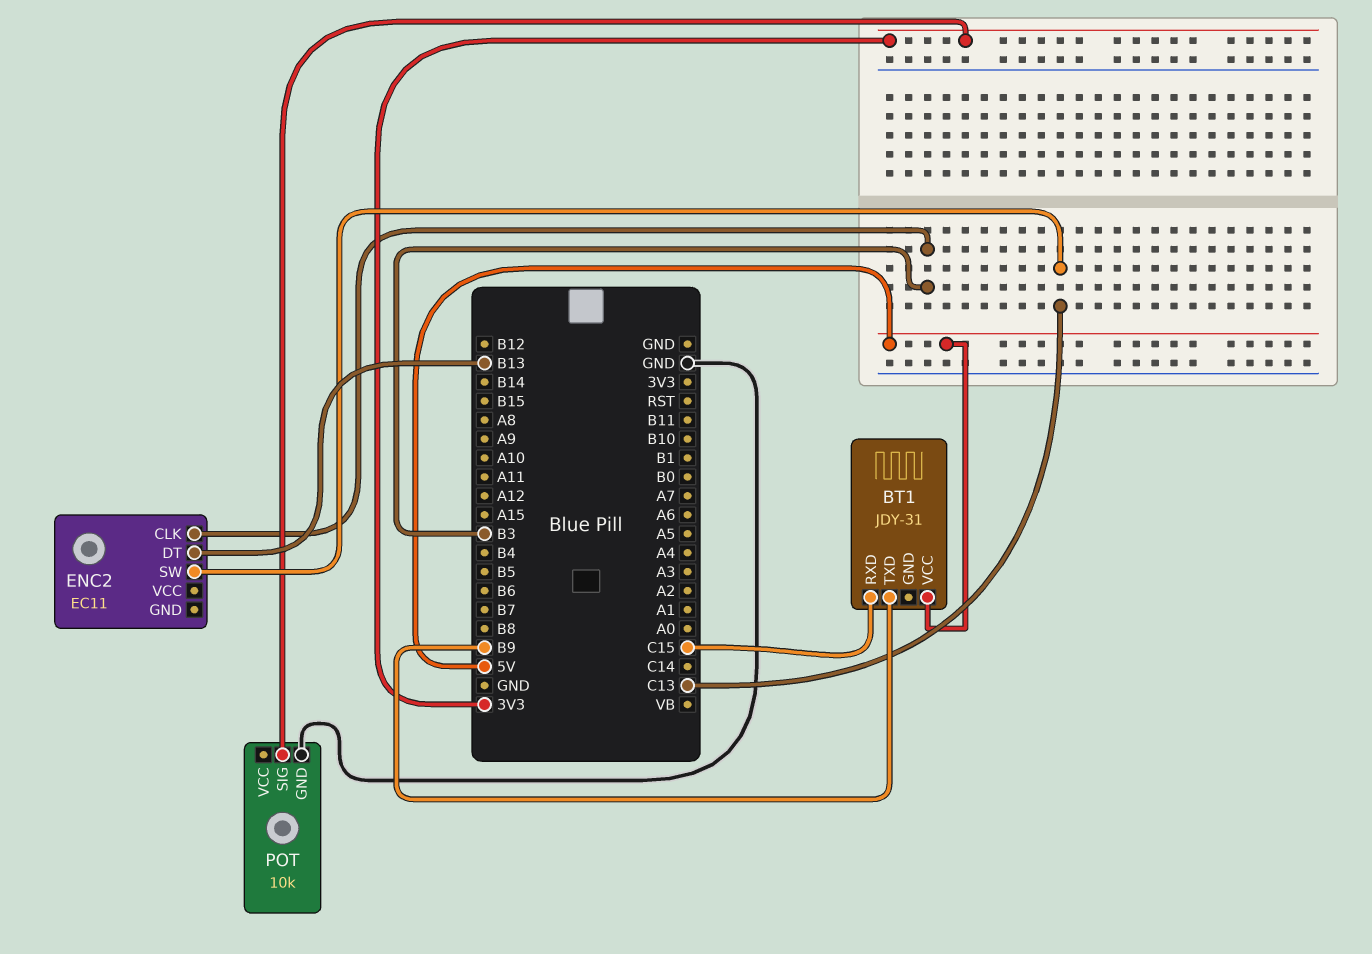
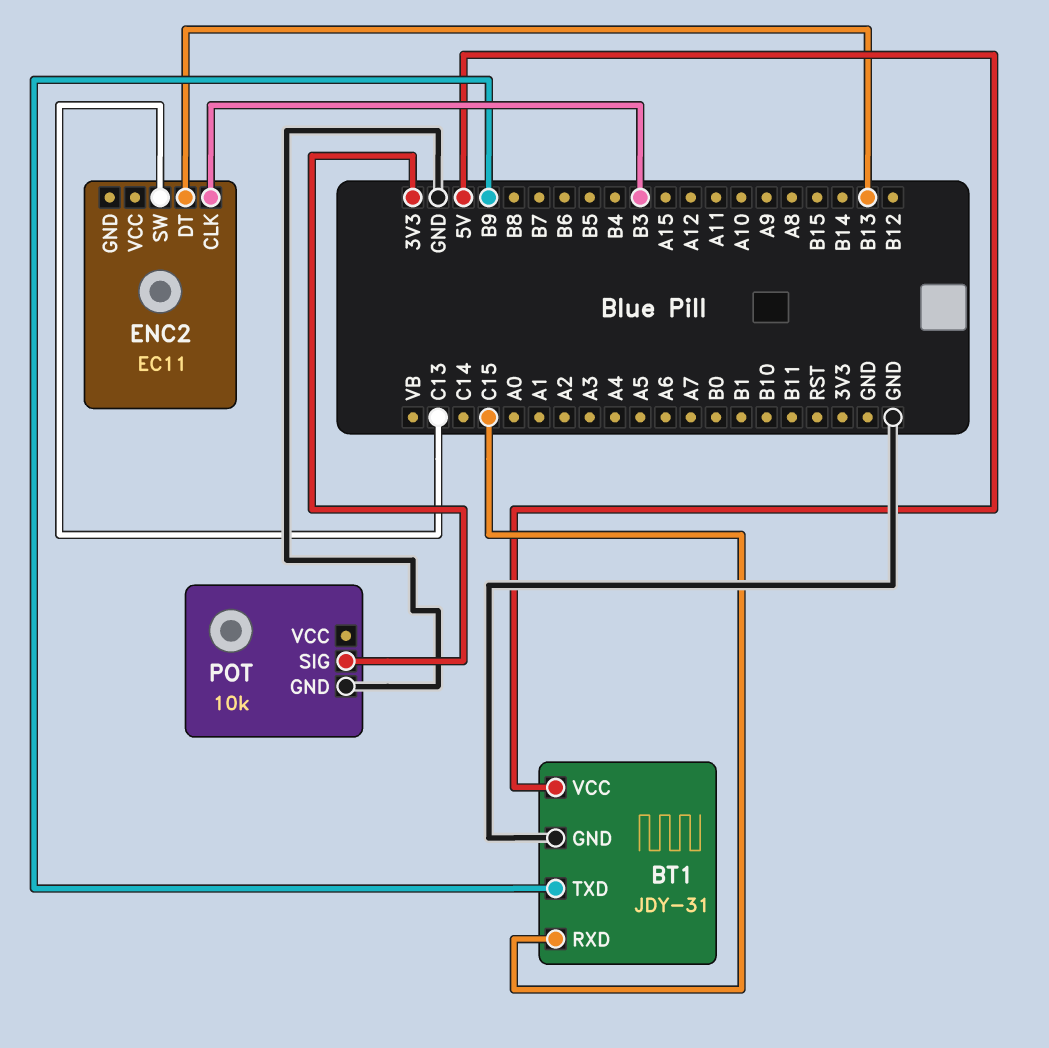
BT1 pin GND: none -> GND

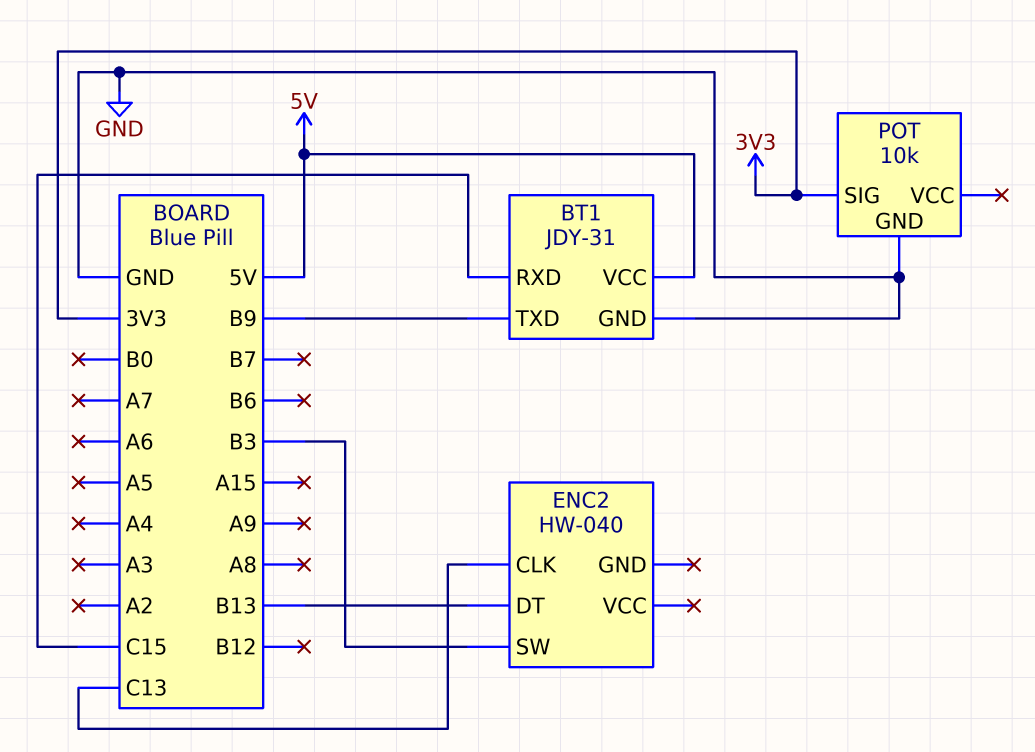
ENC2: EC11 -> HW-040
ENC2 pin CLK: B3 -> C13
ENC2 pin SW: C13 -> B3

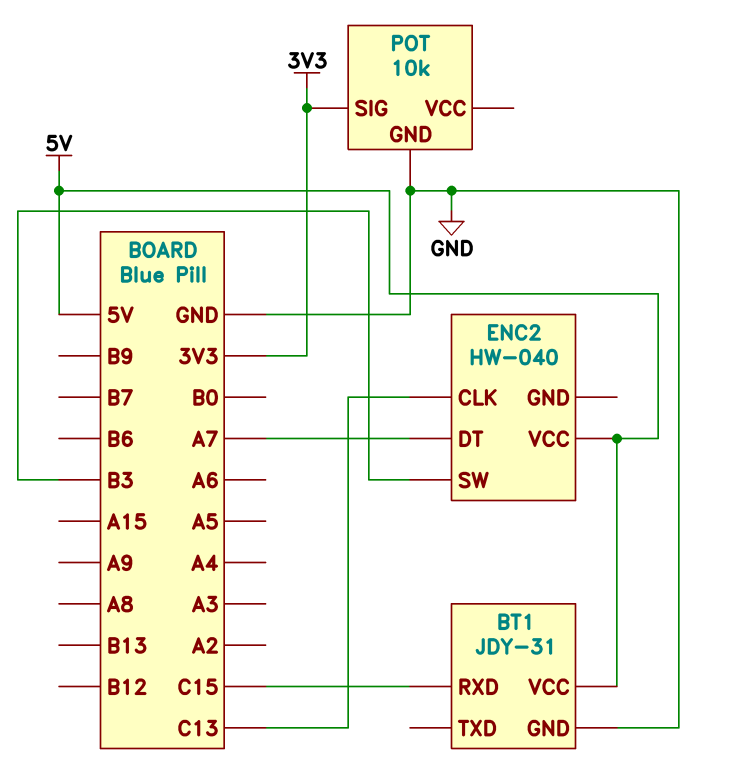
BT1 pin TXD: B9 -> none
ENC2 pin DT: B13 -> A7
ENC2 pin VCC: none -> 5V

